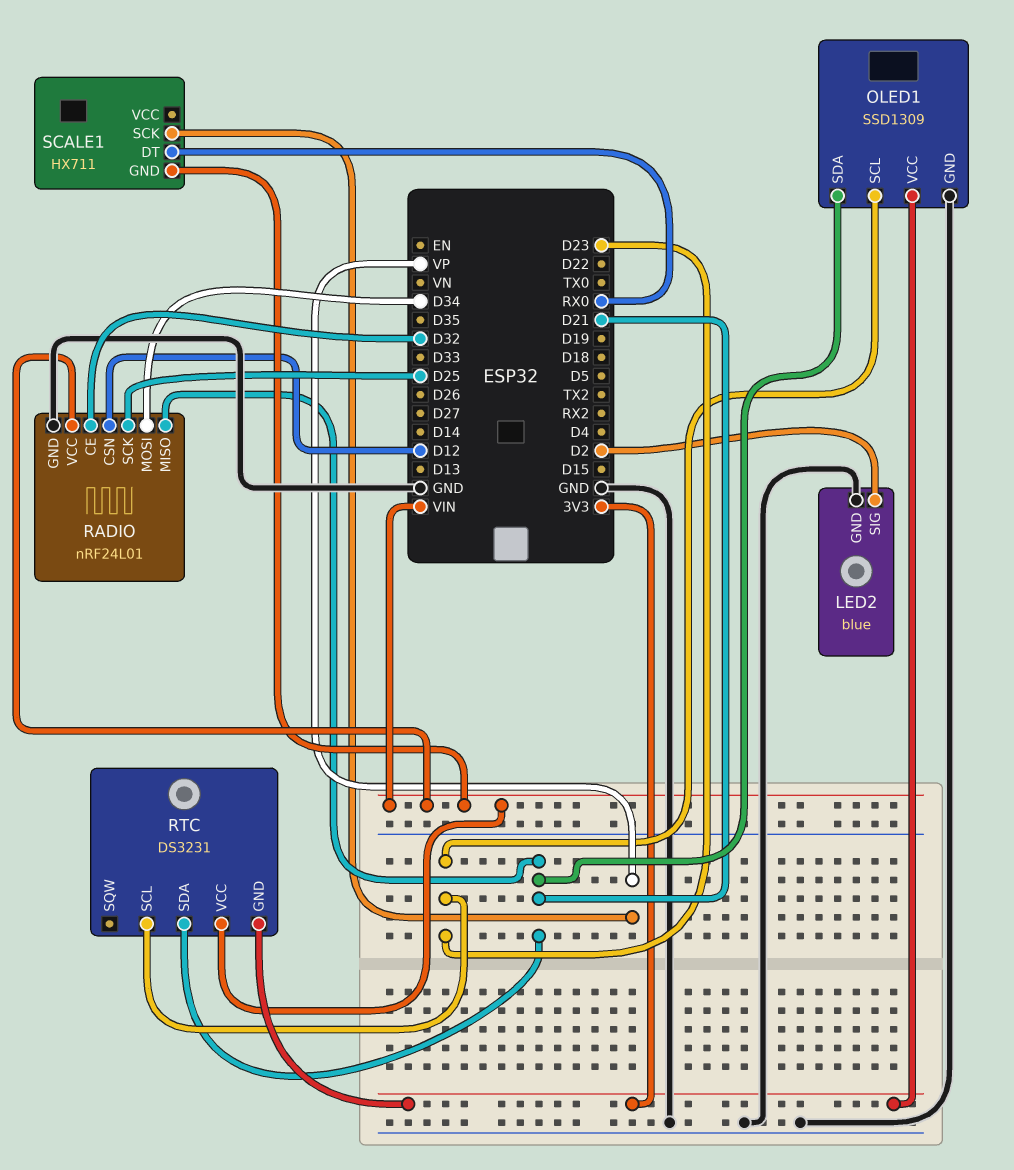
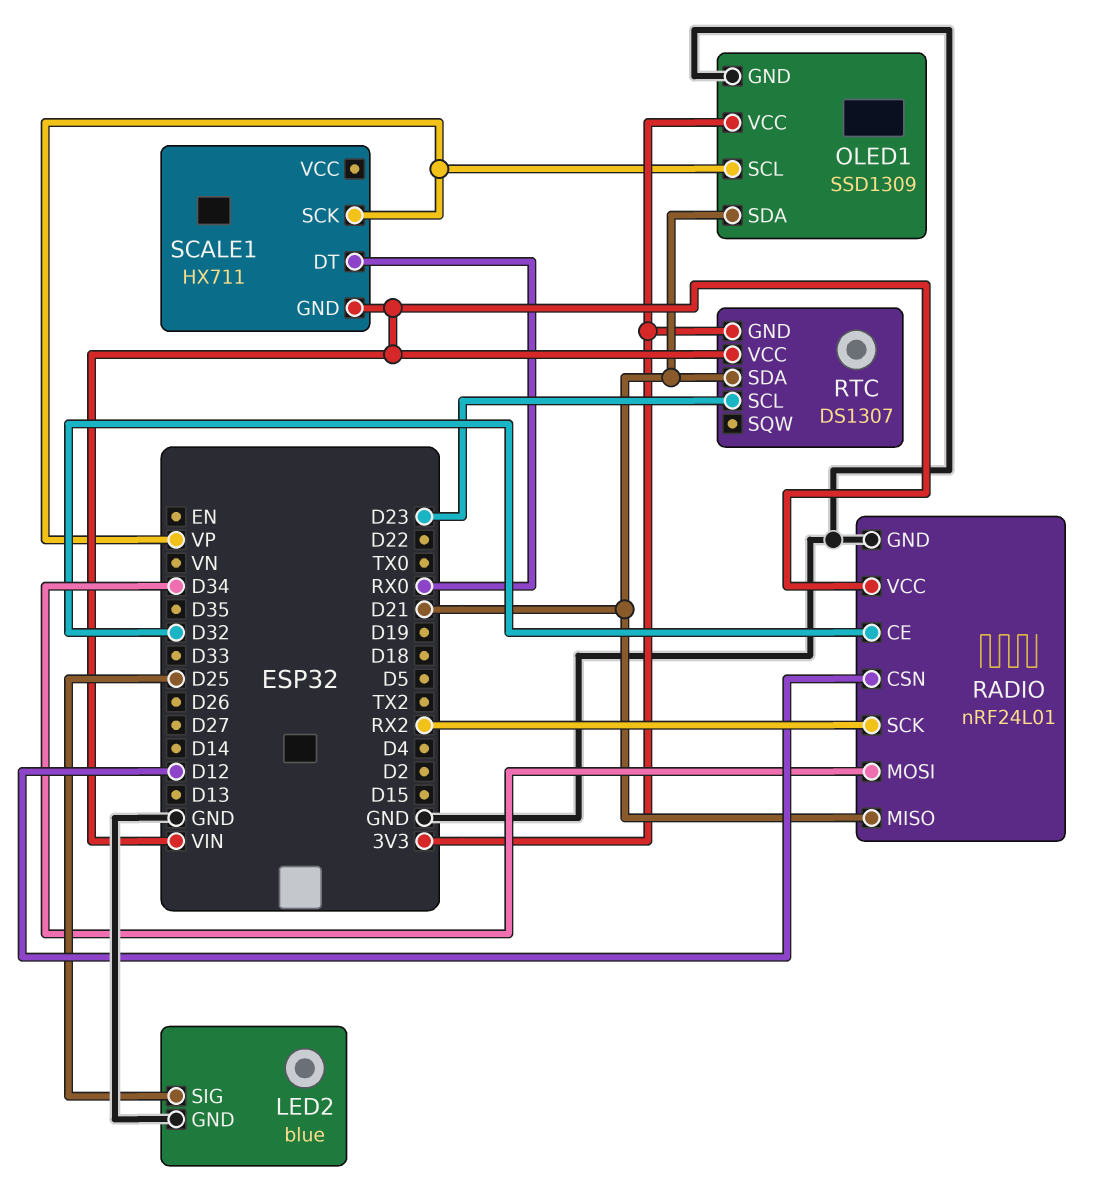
LED2 pin SIG: D2 -> D25
OLED1 pin SCL: D23 -> VP
RADIO pin SCK: D25 -> RX2
RTC: DS3231 -> DS1307

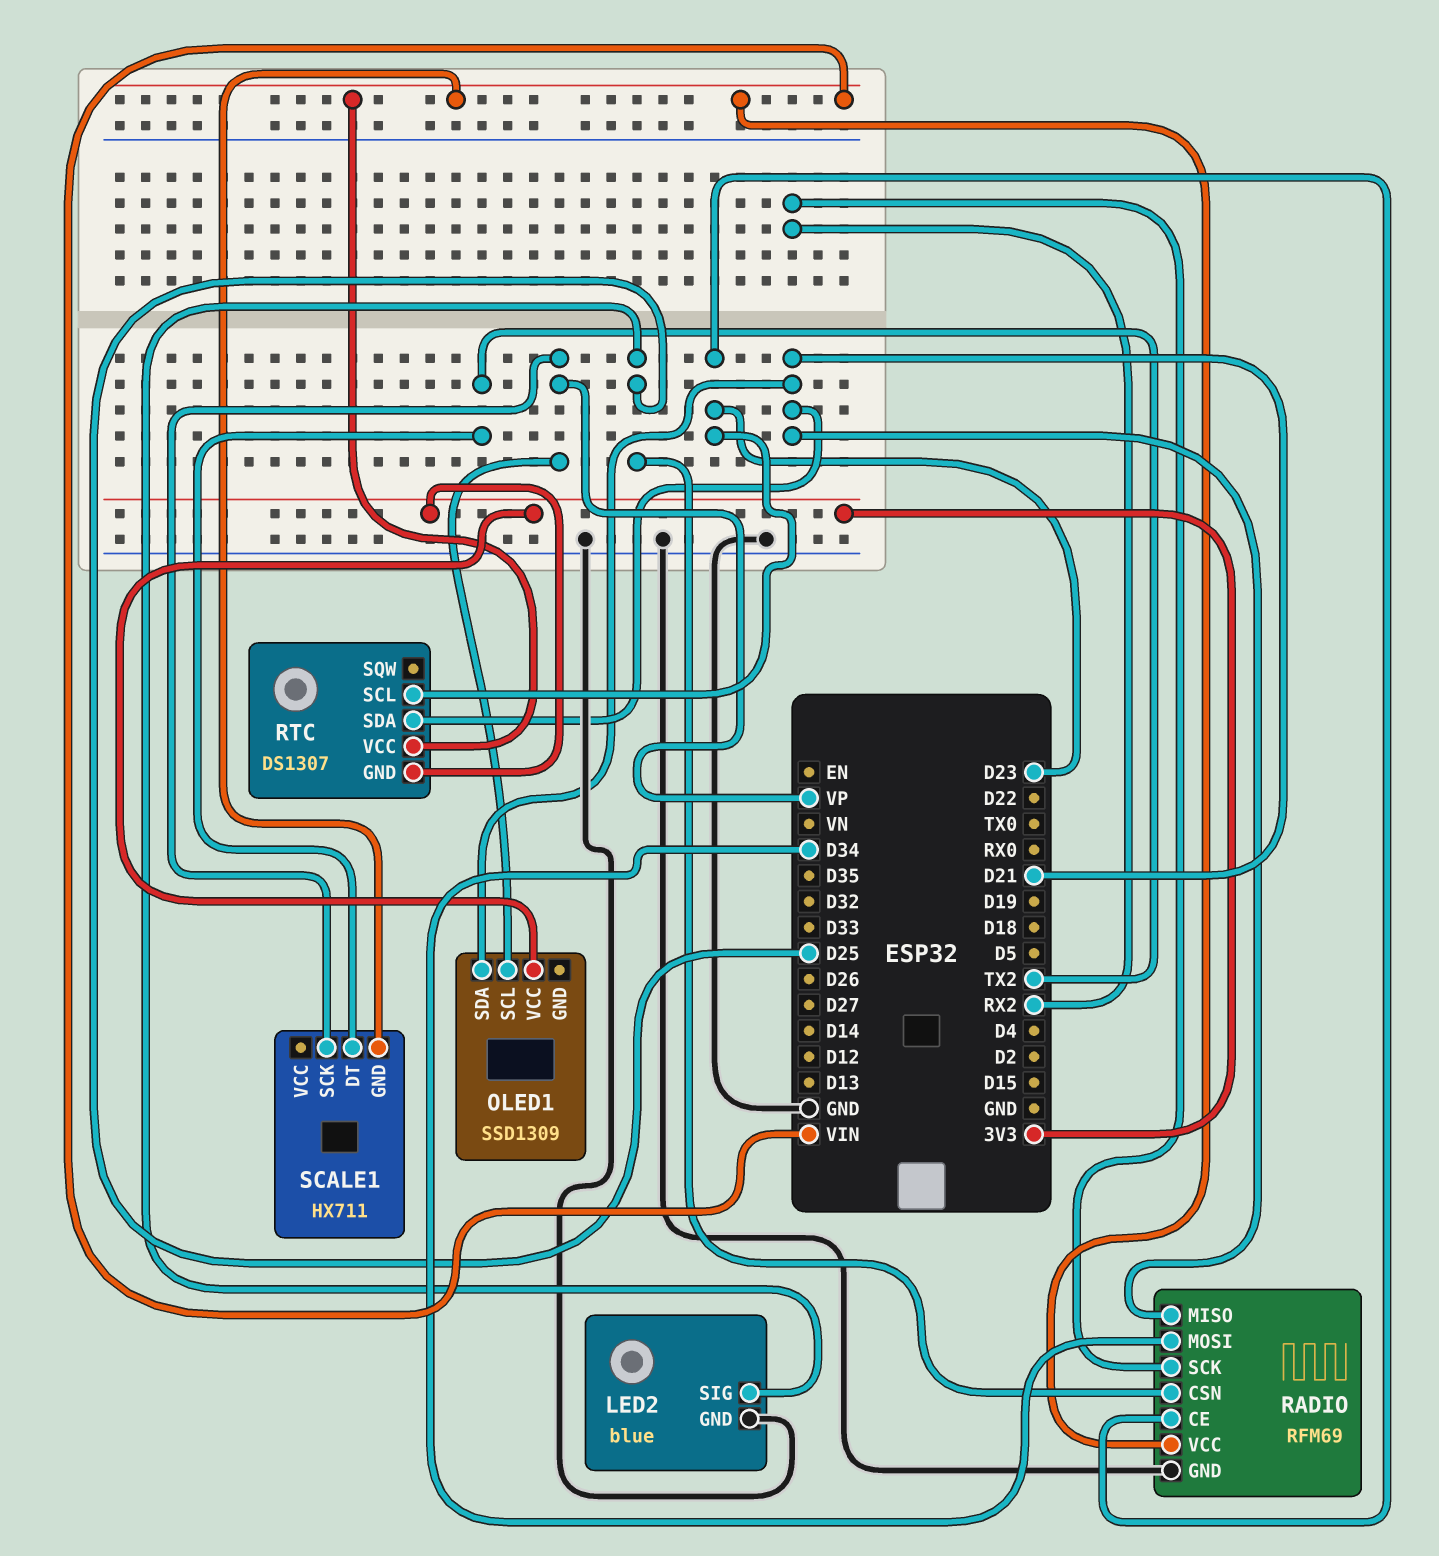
OLED1 pin GND: GND -> none
RADIO: nRF24L01 -> RFM69
RADIO pin CE: D32 -> D23
RADIO pin CSN: D12 -> D25
SCALE1 pin DT: RX0 -> TX2

